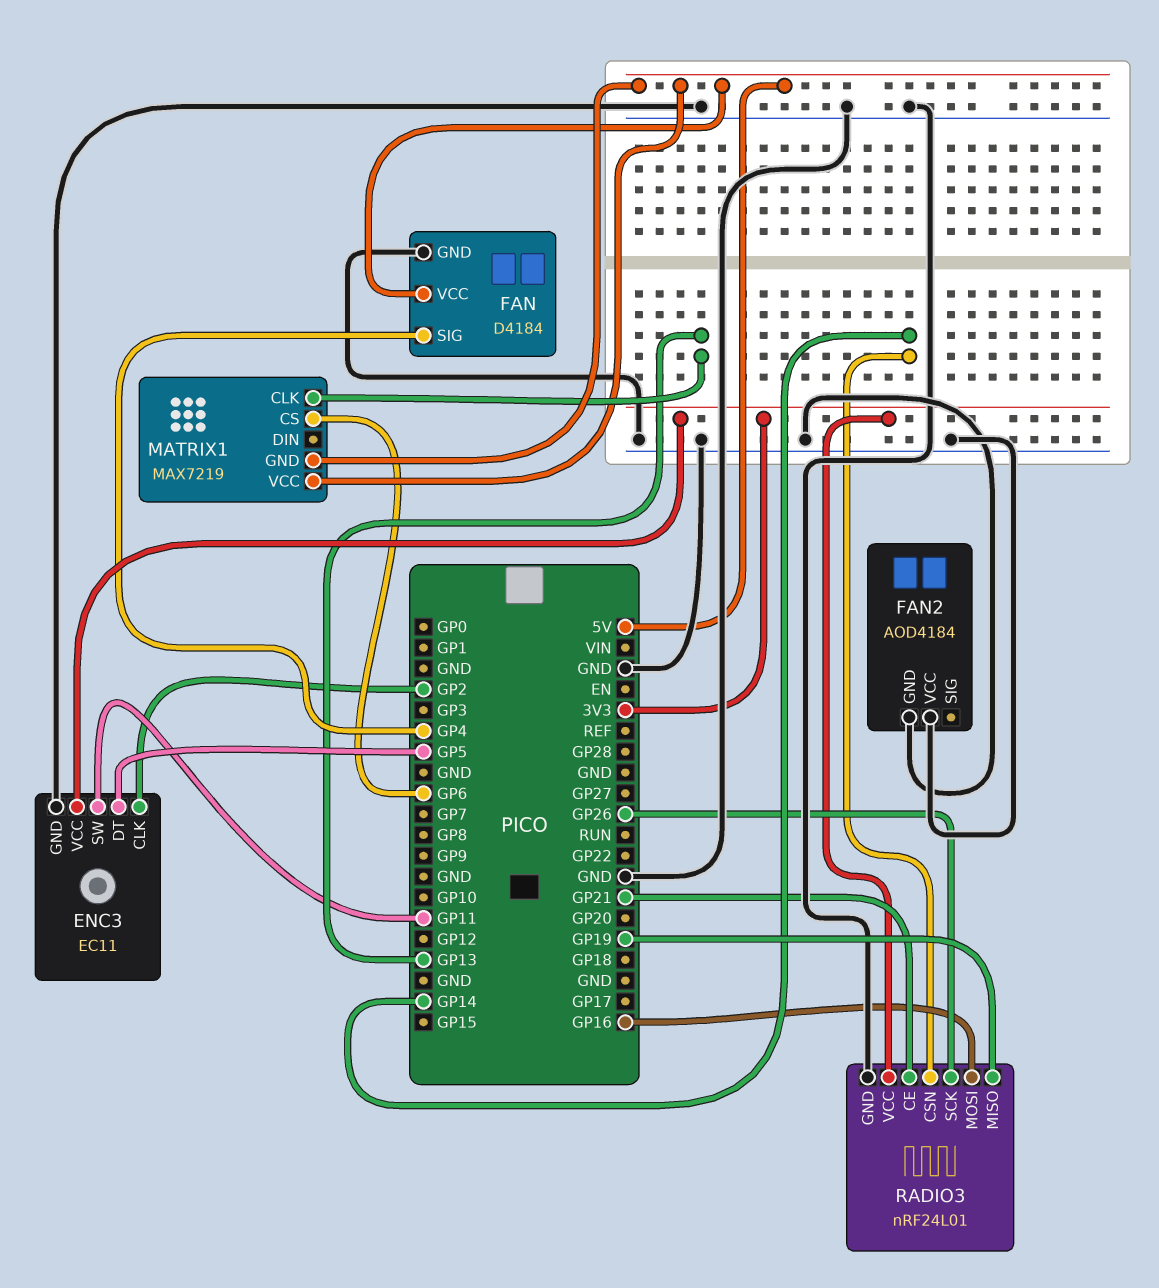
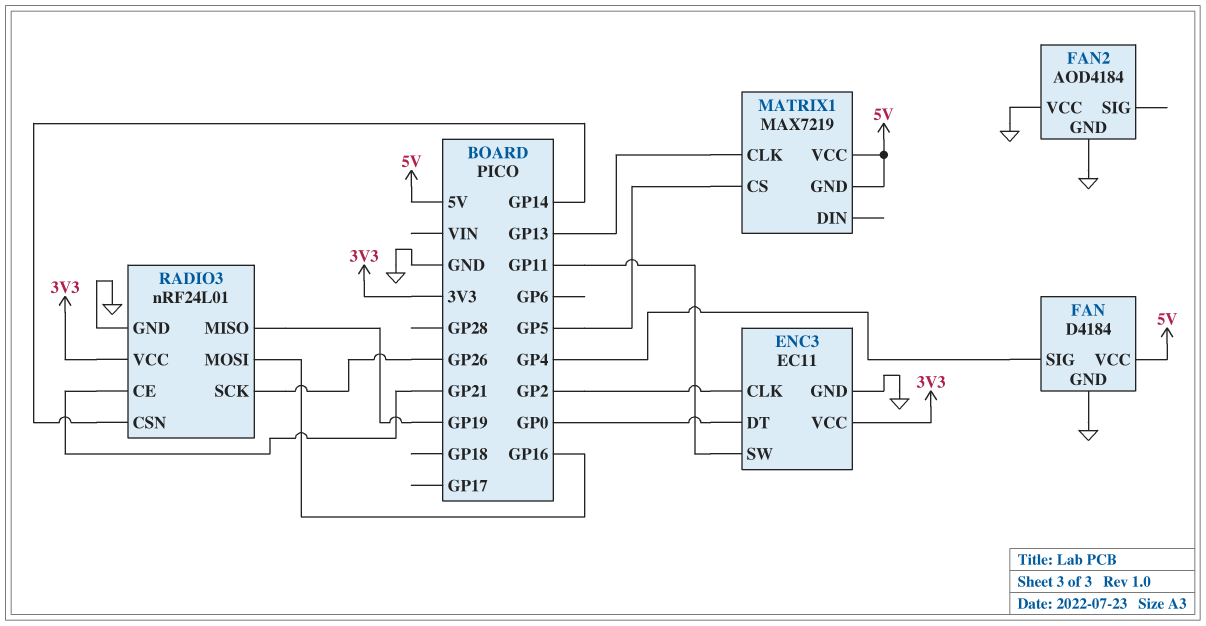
ENC3 pin DT: GP5 -> GP0
MATRIX1 pin CS: GP6 -> GP5

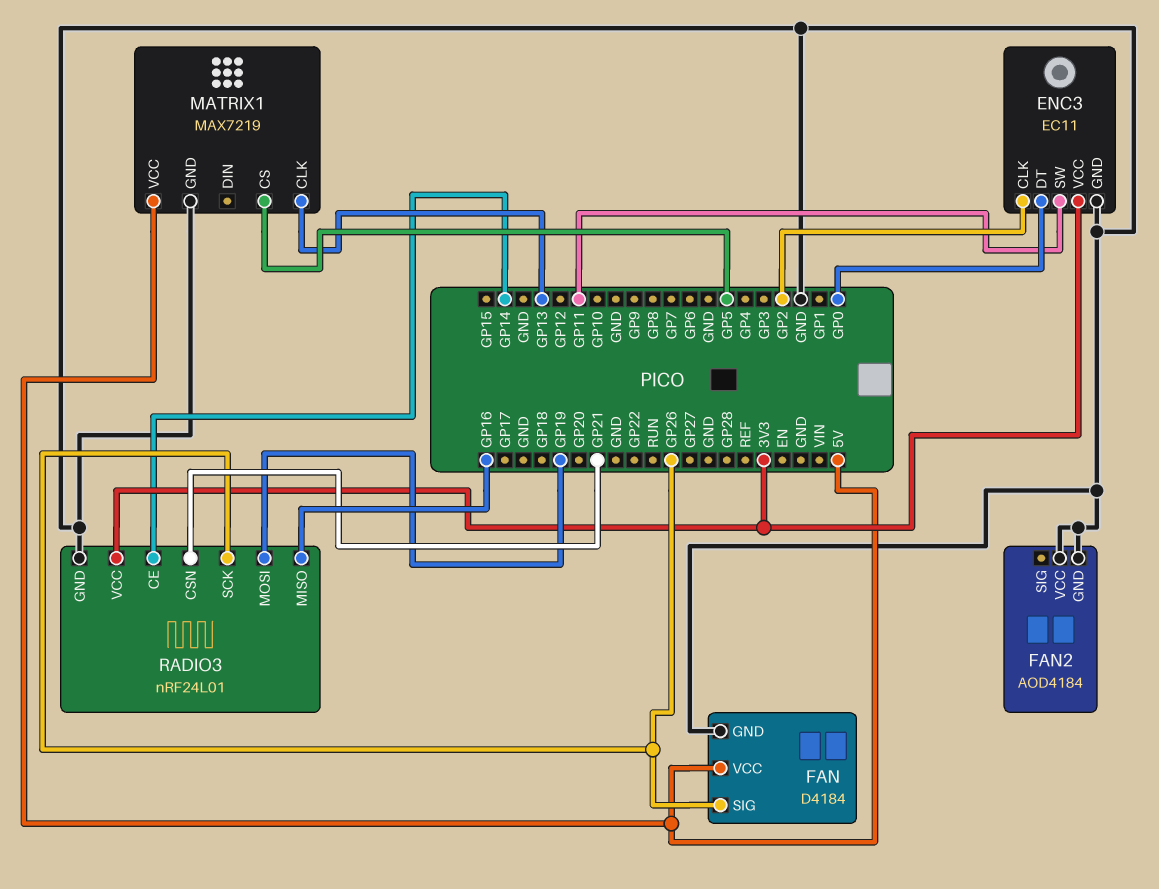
FAN pin SIG: GP4 -> GP26
MATRIX1 pin GND: 5V -> GND
RADIO3 pin CE: GP21 -> GP14
RADIO3 pin CSN: GP14 -> GP21
RADIO3 pin MISO: GP19 -> GP16
RADIO3 pin MOSI: GP16 -> GP19

